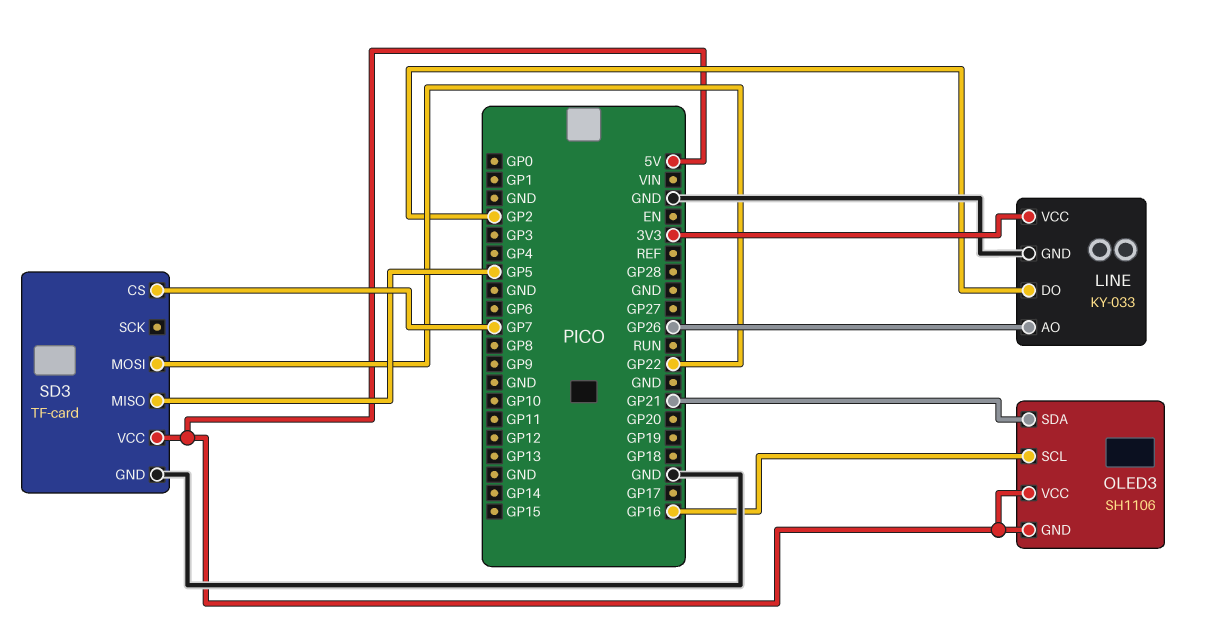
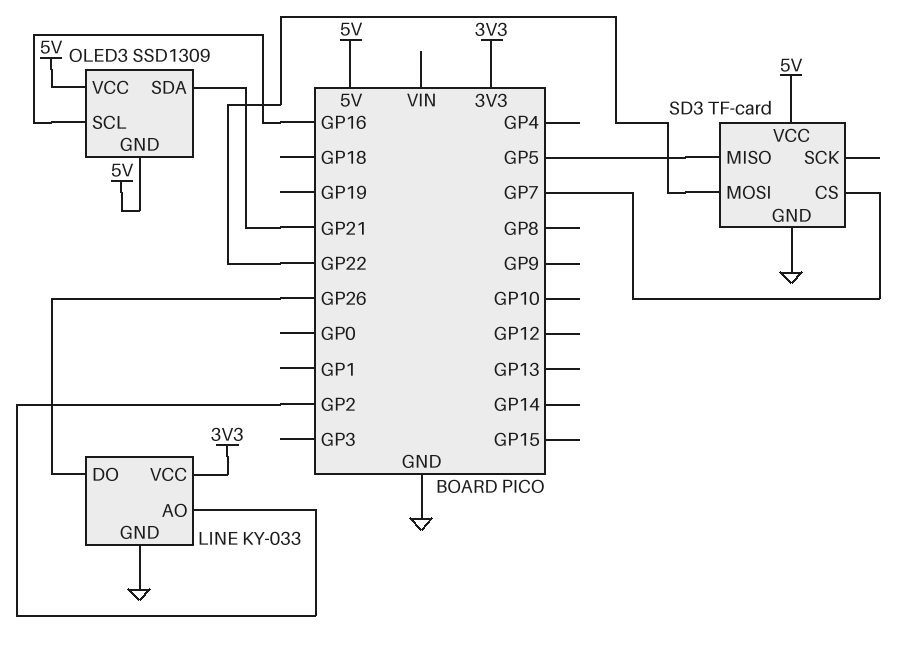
LINE pin AO: GP26 -> GP2
LINE pin DO: GP2 -> GP26
OLED3: SH1106 -> SSD1309

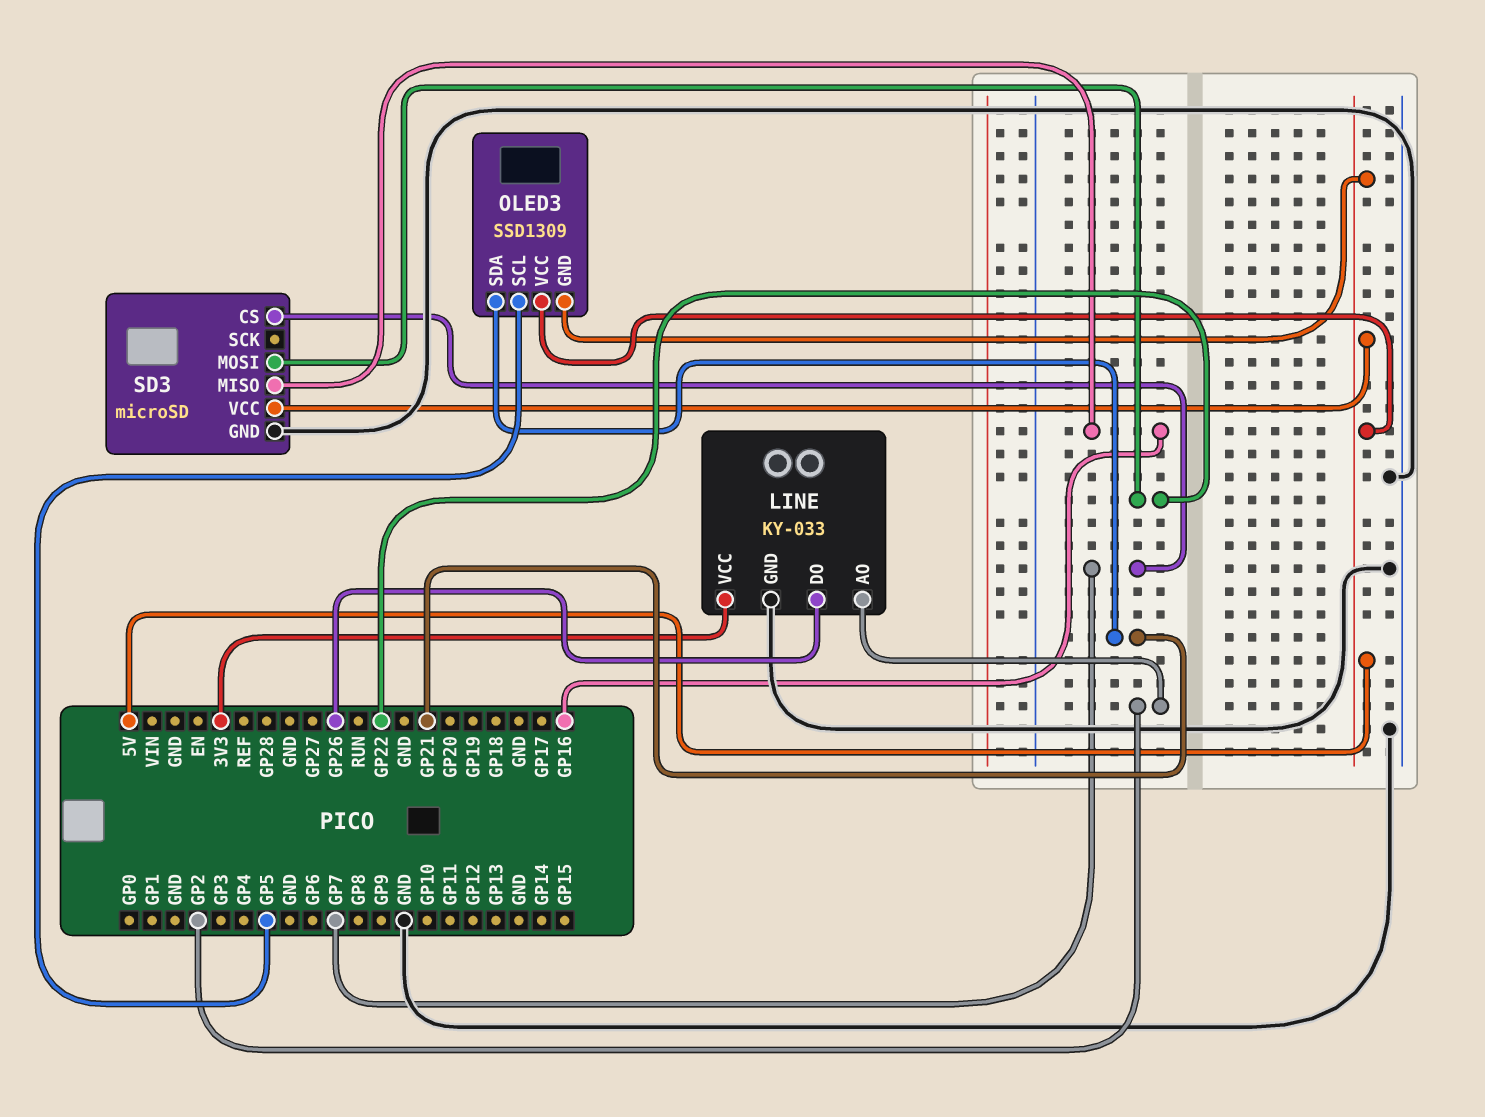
OLED3 pin SCL: GP16 -> GP5
SD3: TF-card -> microSD
SD3 pin MISO: GP5 -> GP16

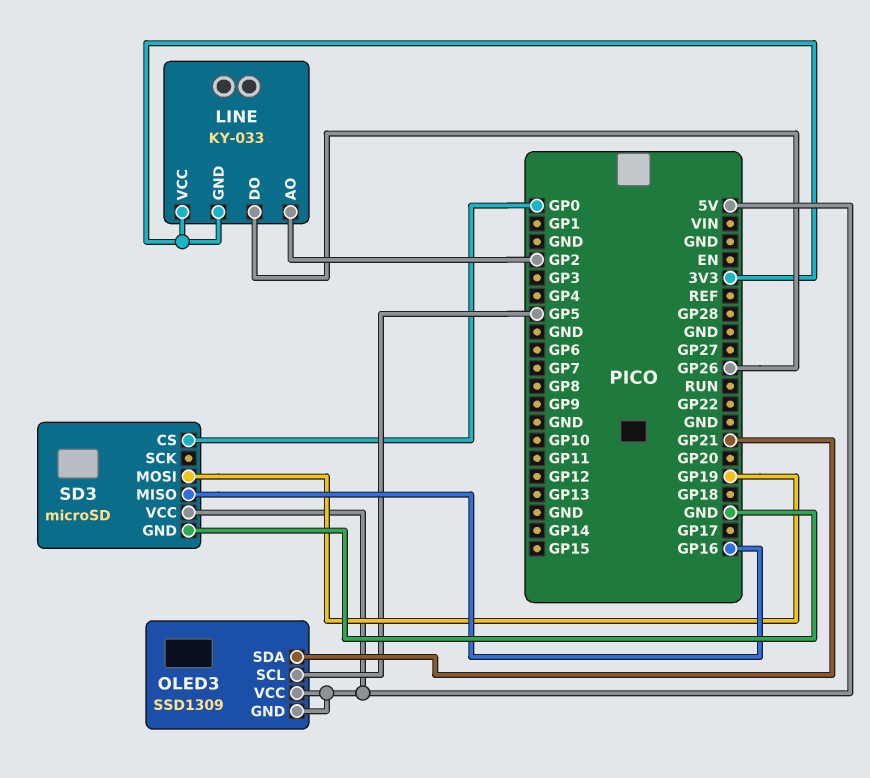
LINE pin GND: GND -> 3V3
SD3 pin CS: GP7 -> GP0
SD3 pin MOSI: GP22 -> GP19

